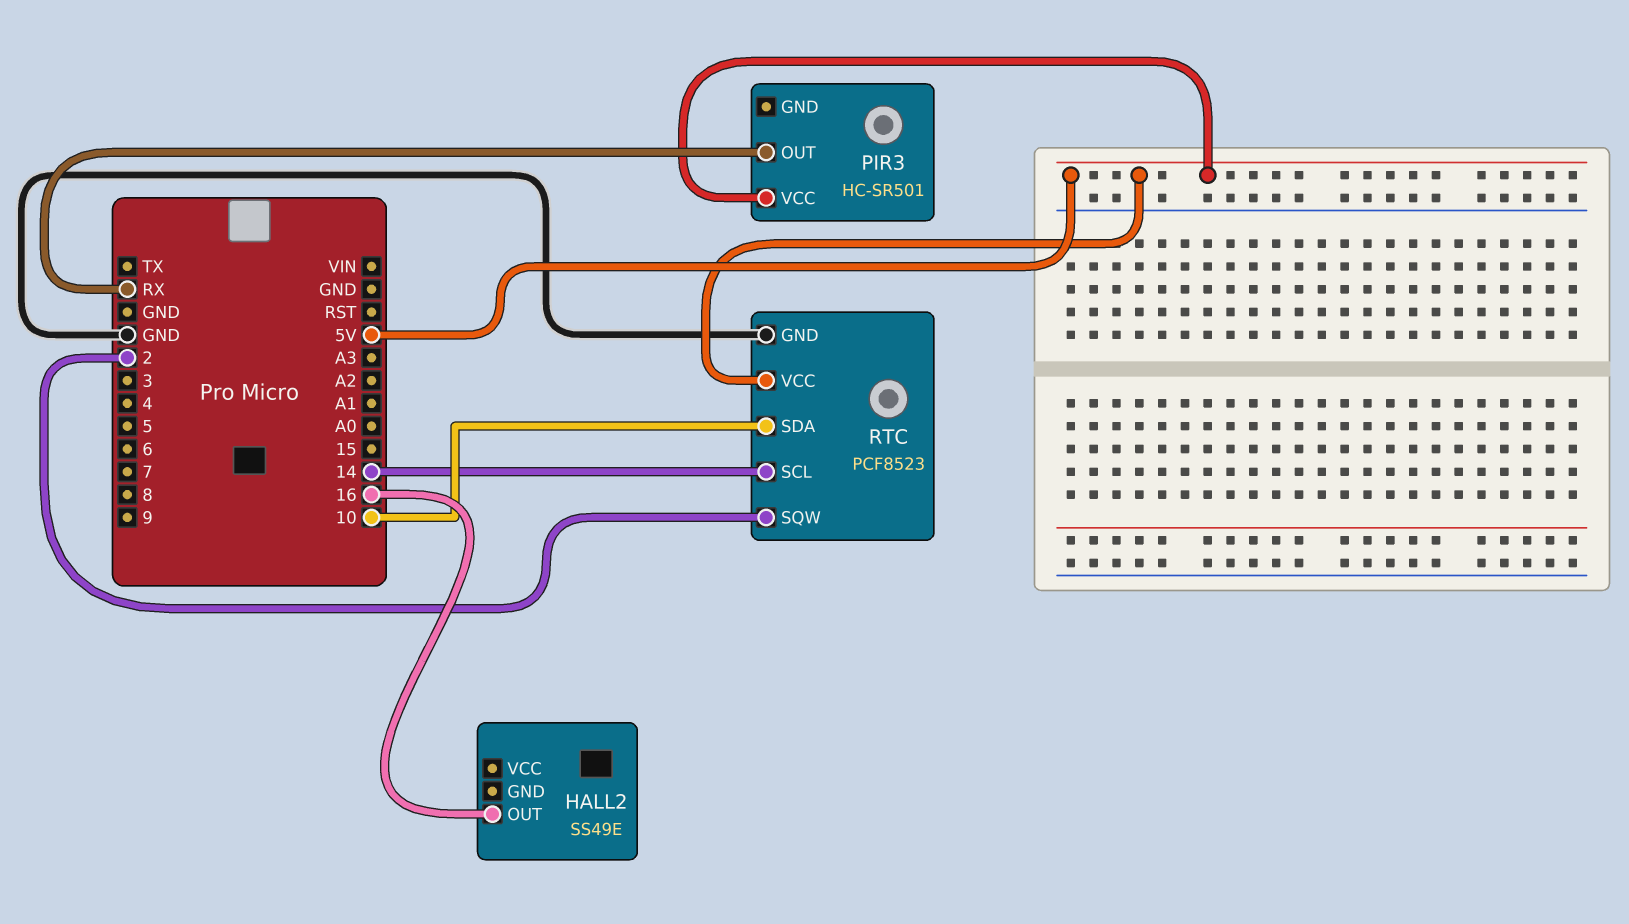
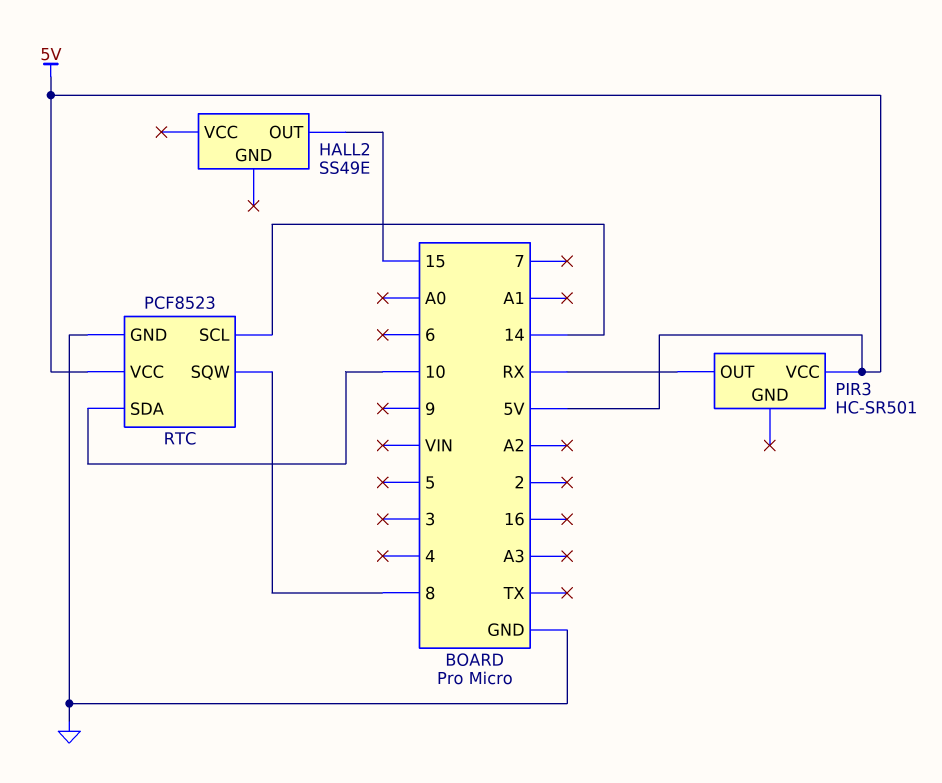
HALL2 pin OUT: 16 -> 15
RTC pin SQW: 2 -> 8

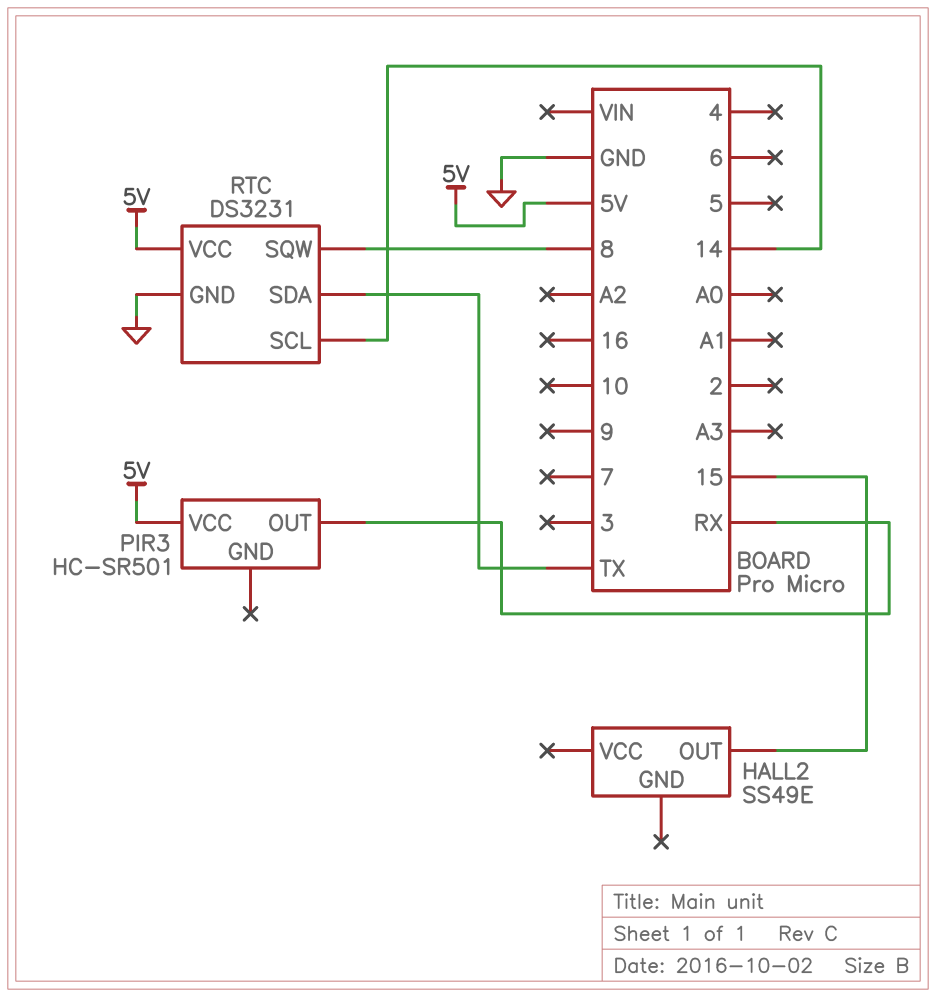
RTC: PCF8523 -> DS3231
RTC pin SDA: 10 -> TX

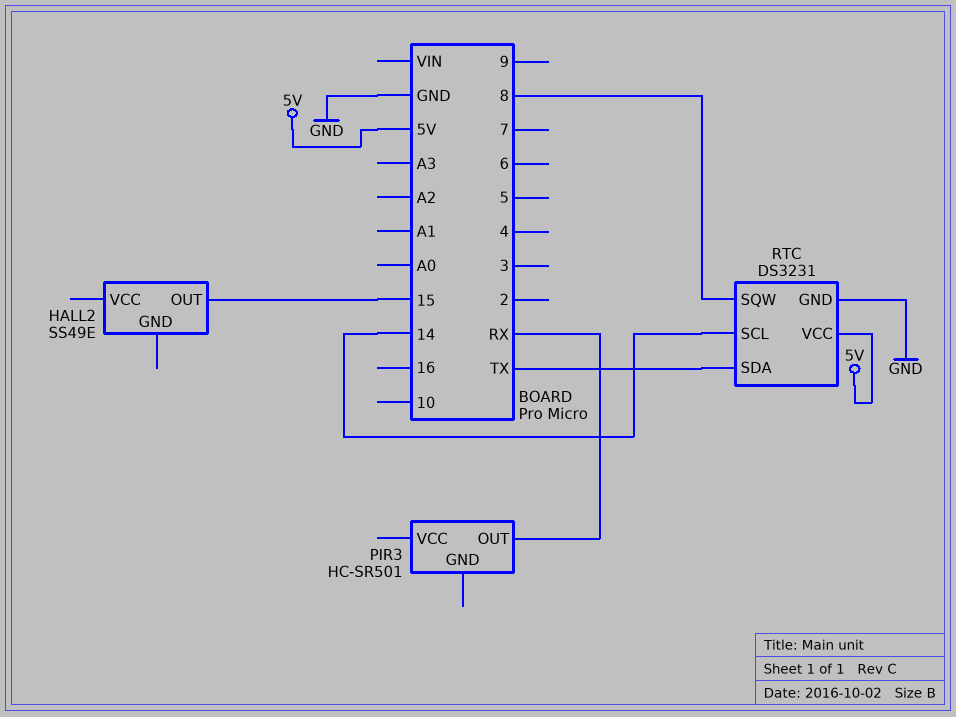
PIR3 pin VCC: 5V -> none

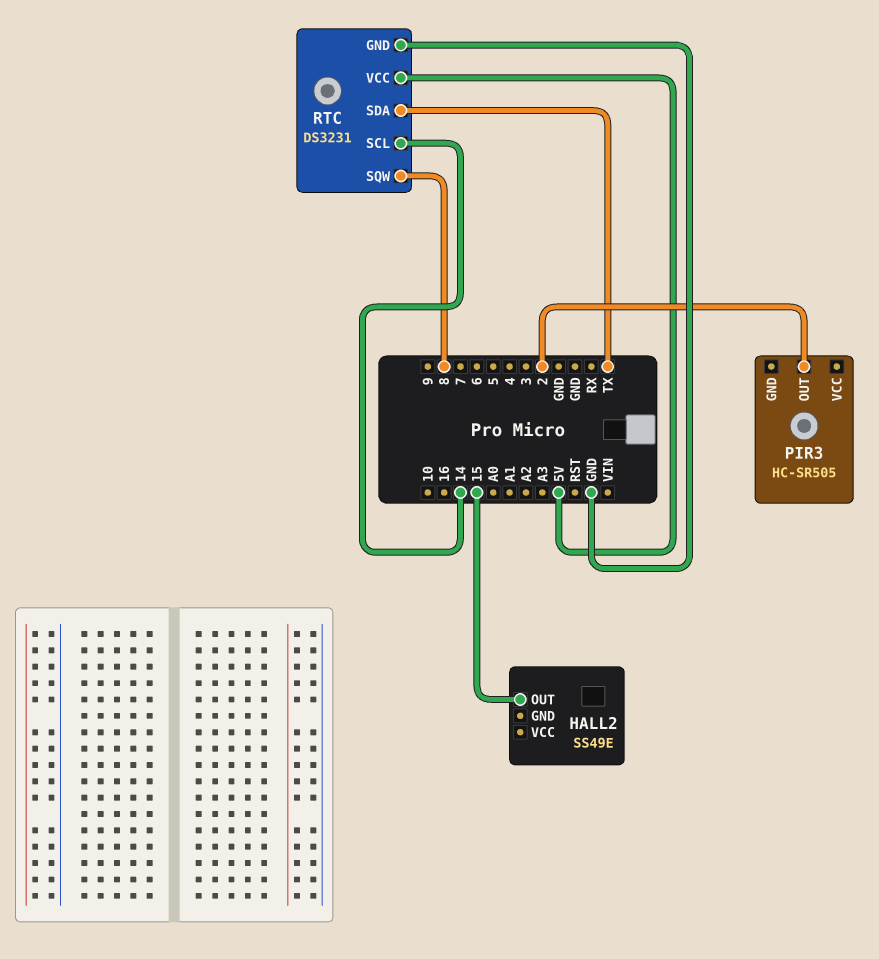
PIR3: HC-SR501 -> HC-SR505
PIR3 pin OUT: RX -> 2

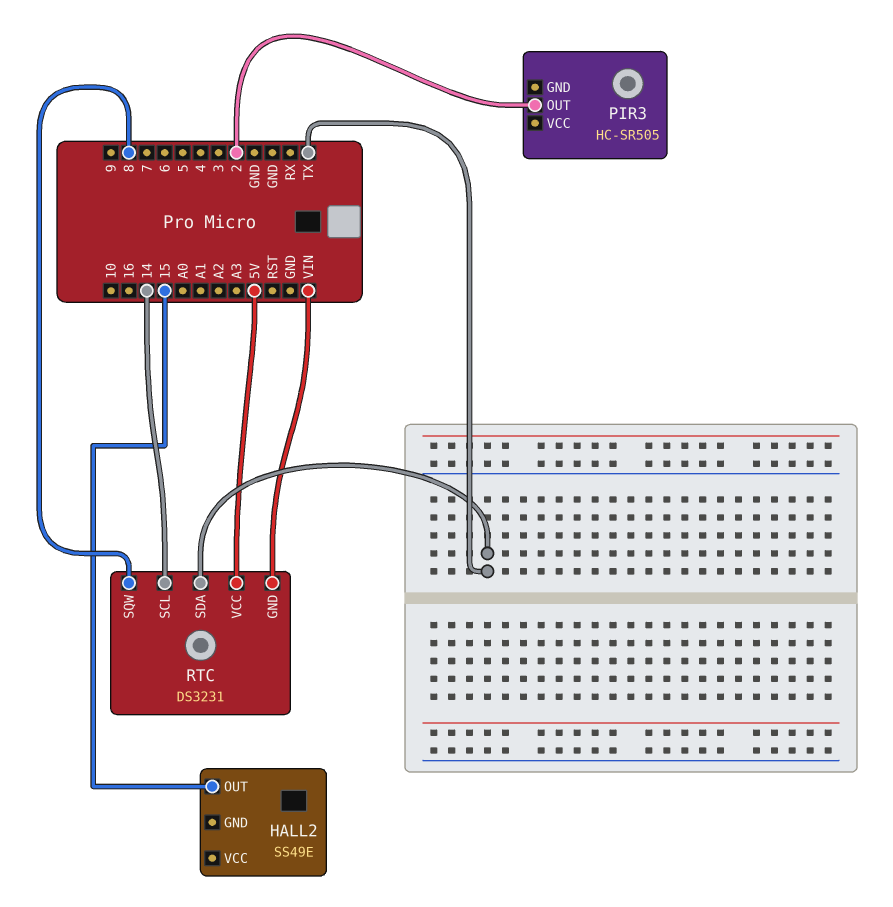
RTC pin GND: GND -> VIN

